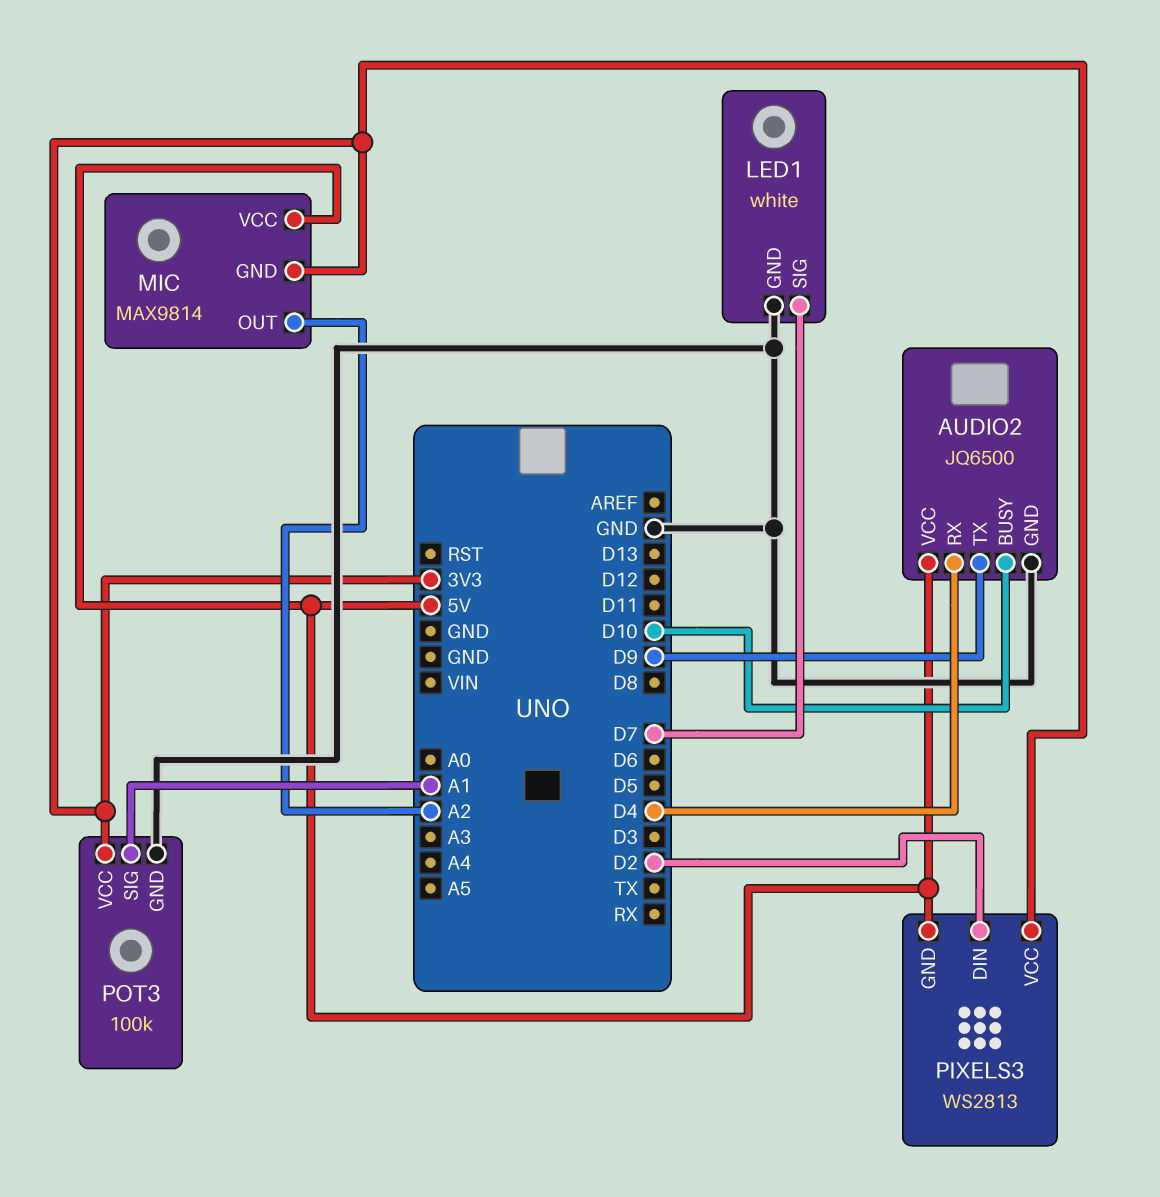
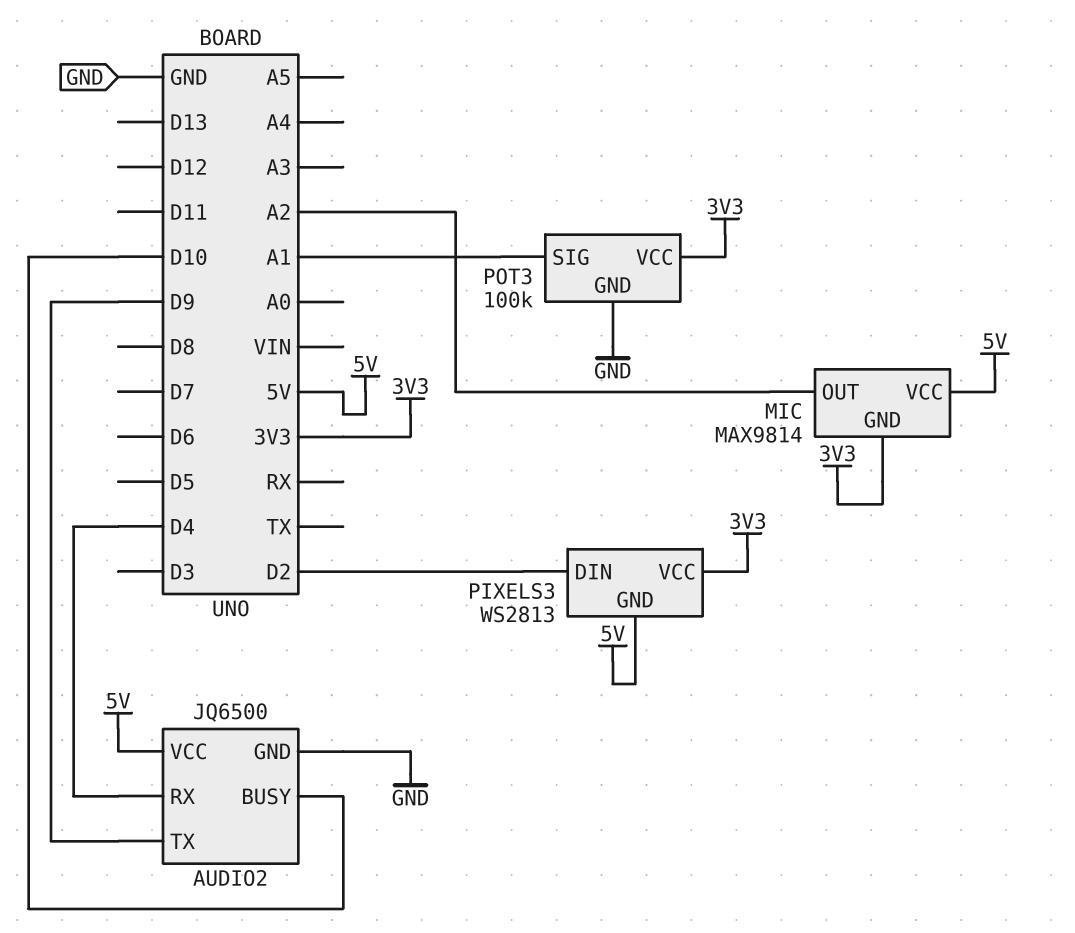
LED1: white -> none
LED1 pin GND: GND -> none
LED1 pin SIG: D7 -> none

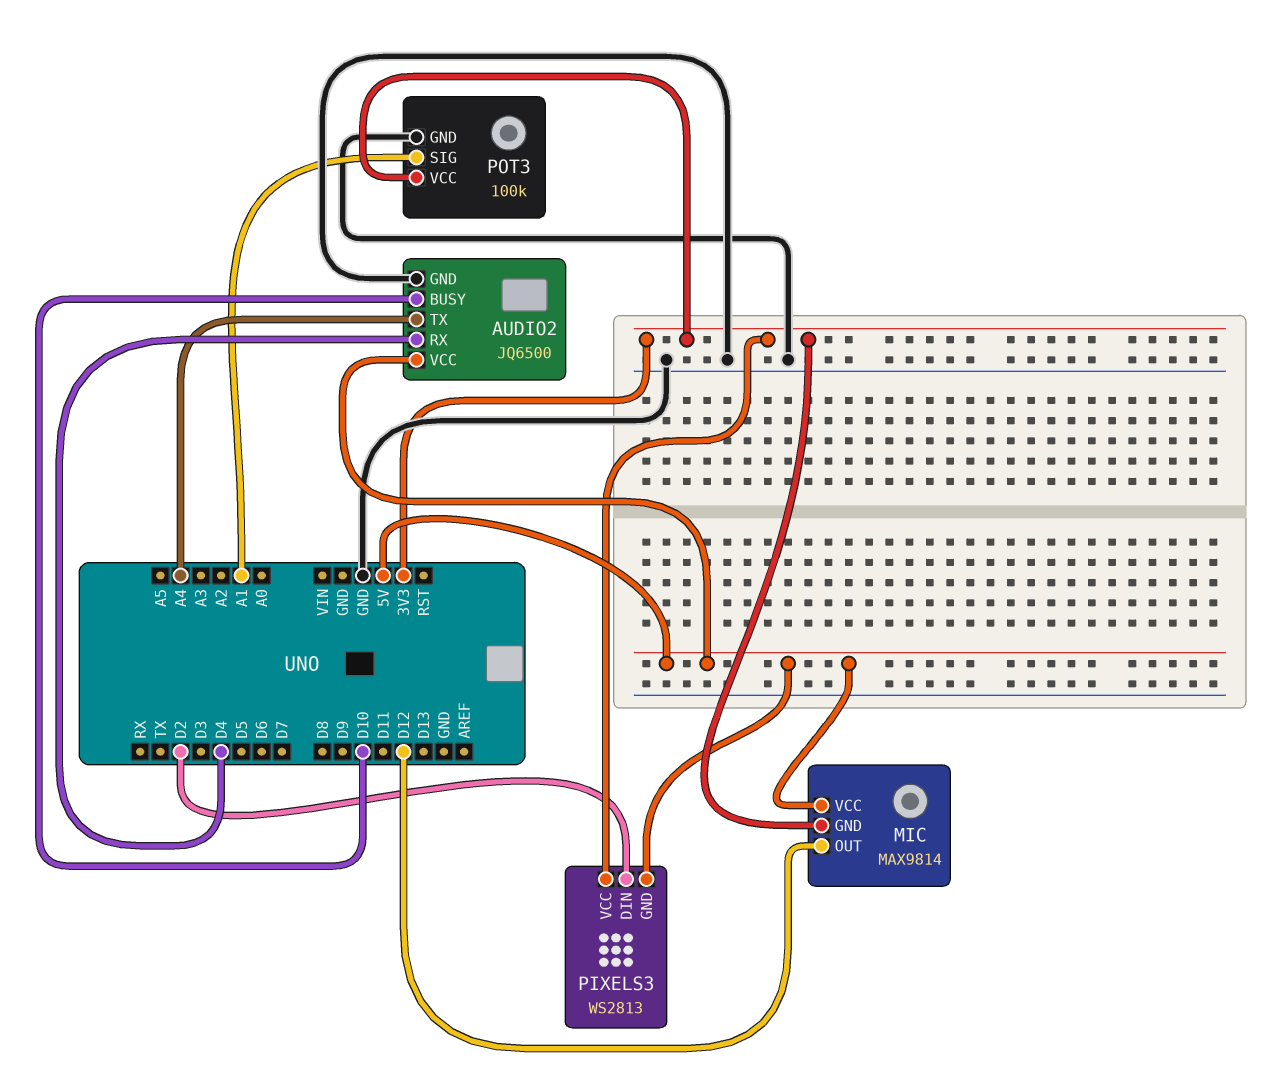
AUDIO2 pin TX: D9 -> A4
MIC pin OUT: A2 -> D12

